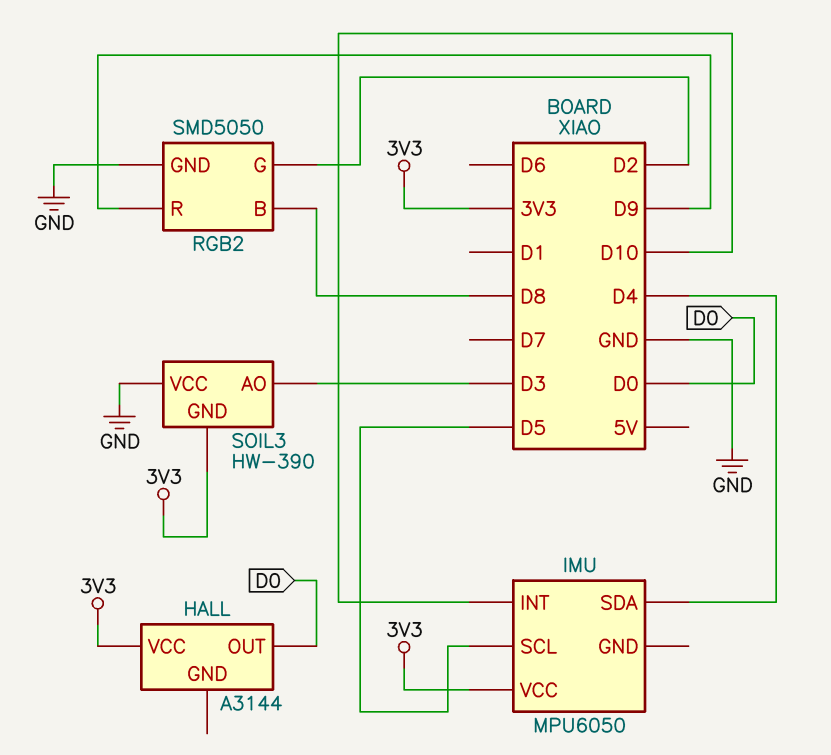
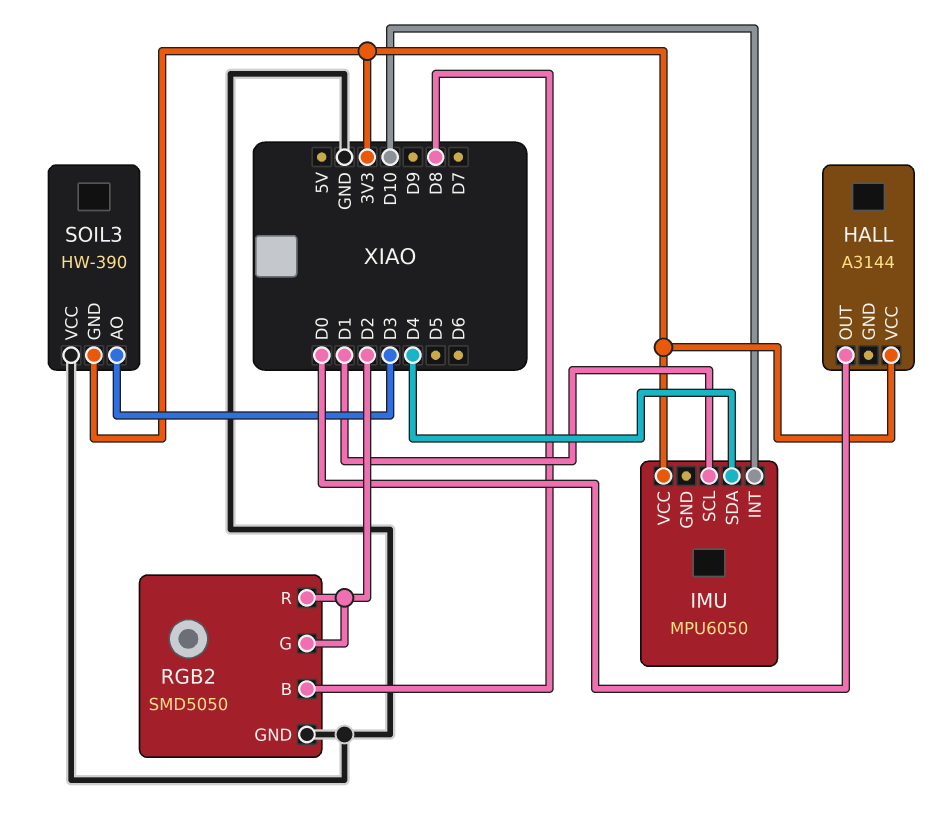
IMU pin SCL: D5 -> D1
RGB2 pin R: D9 -> D2

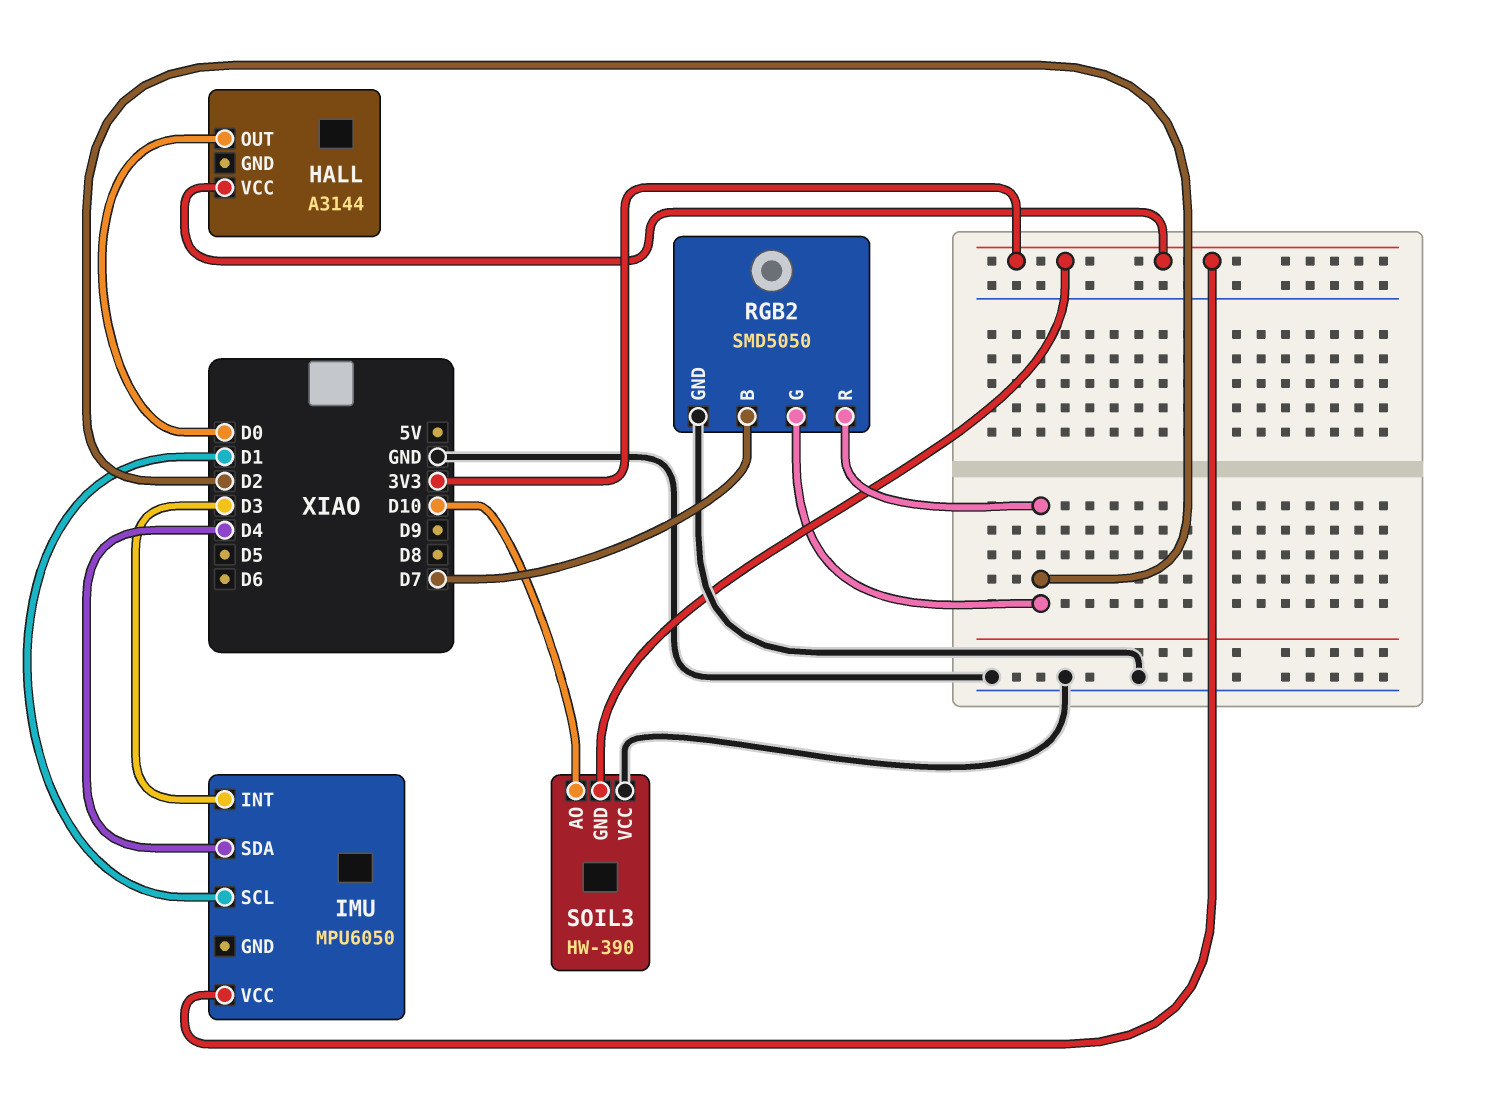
IMU pin INT: D10 -> D3
RGB2 pin B: D8 -> D7
SOIL3 pin AO: D3 -> D10

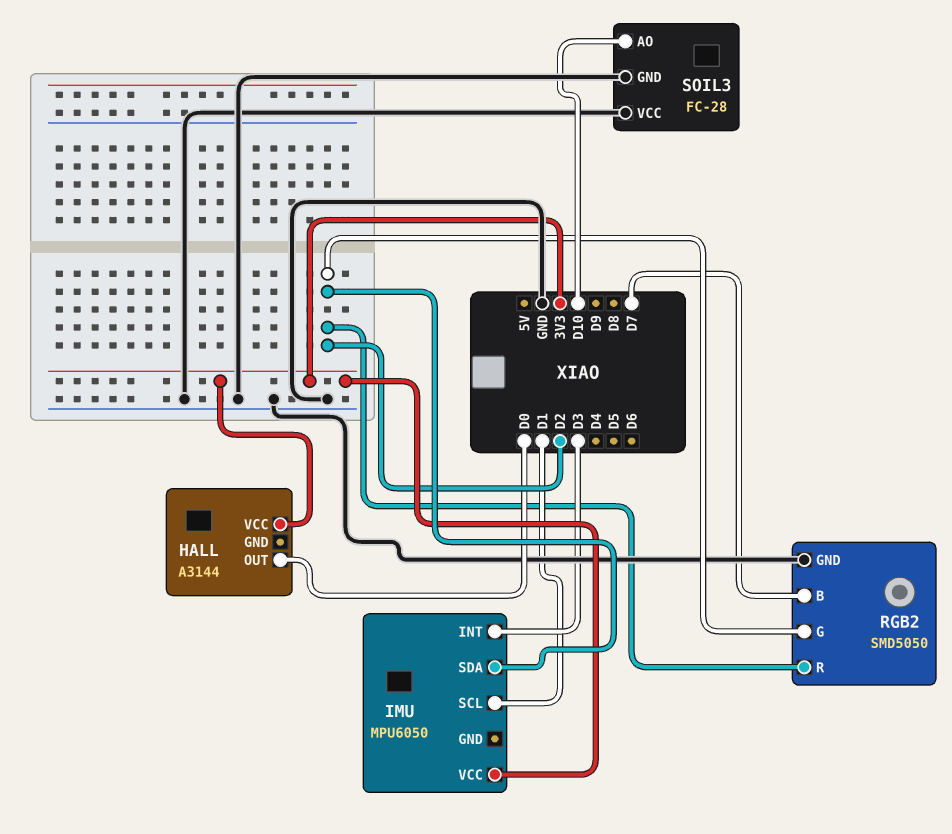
IMU pin SDA: D4 -> D2
SOIL3: HW-390 -> FC-28
SOIL3 pin GND: 3V3 -> GND

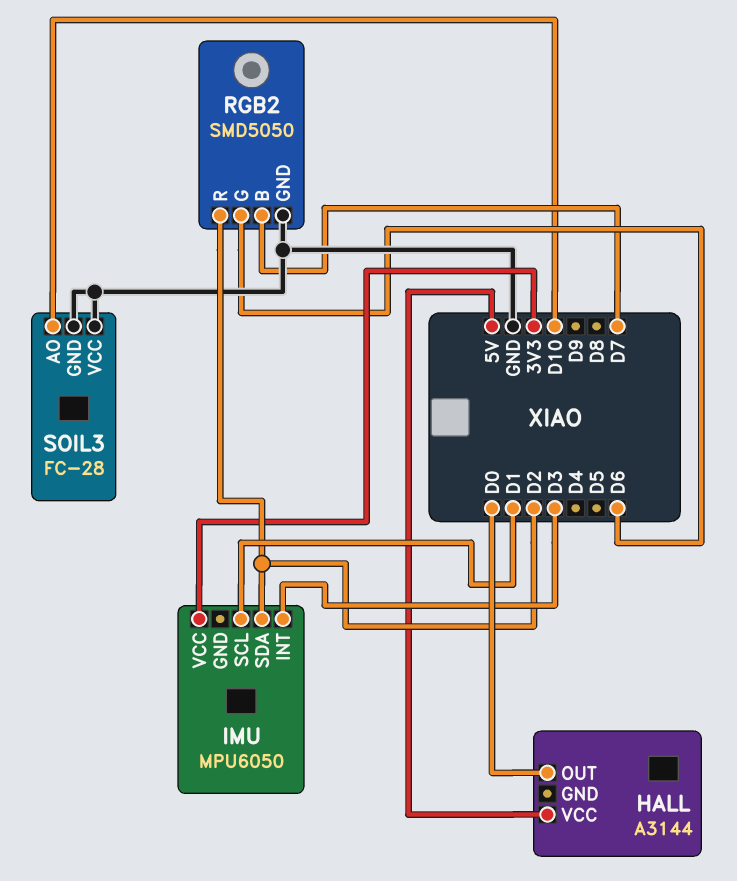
HALL pin VCC: 3V3 -> 5V
RGB2 pin G: D2 -> D6

